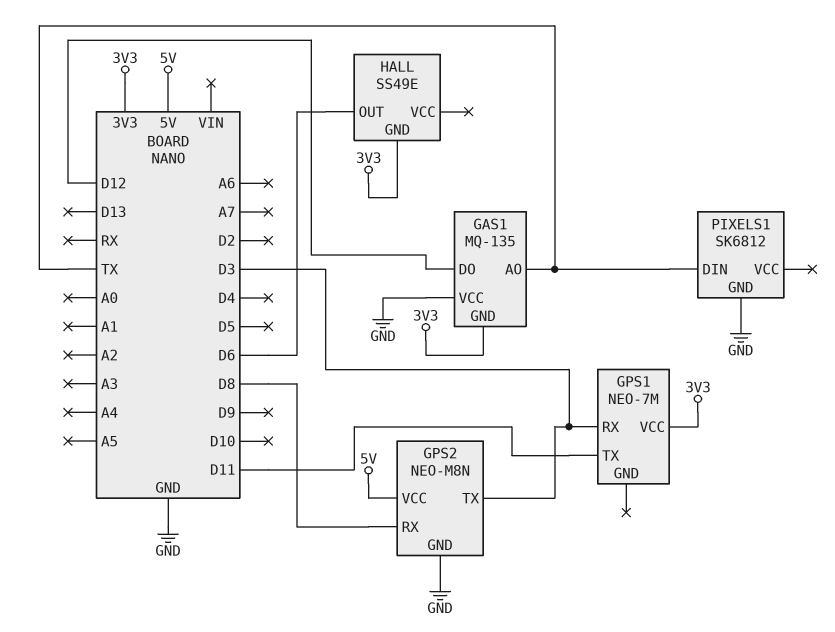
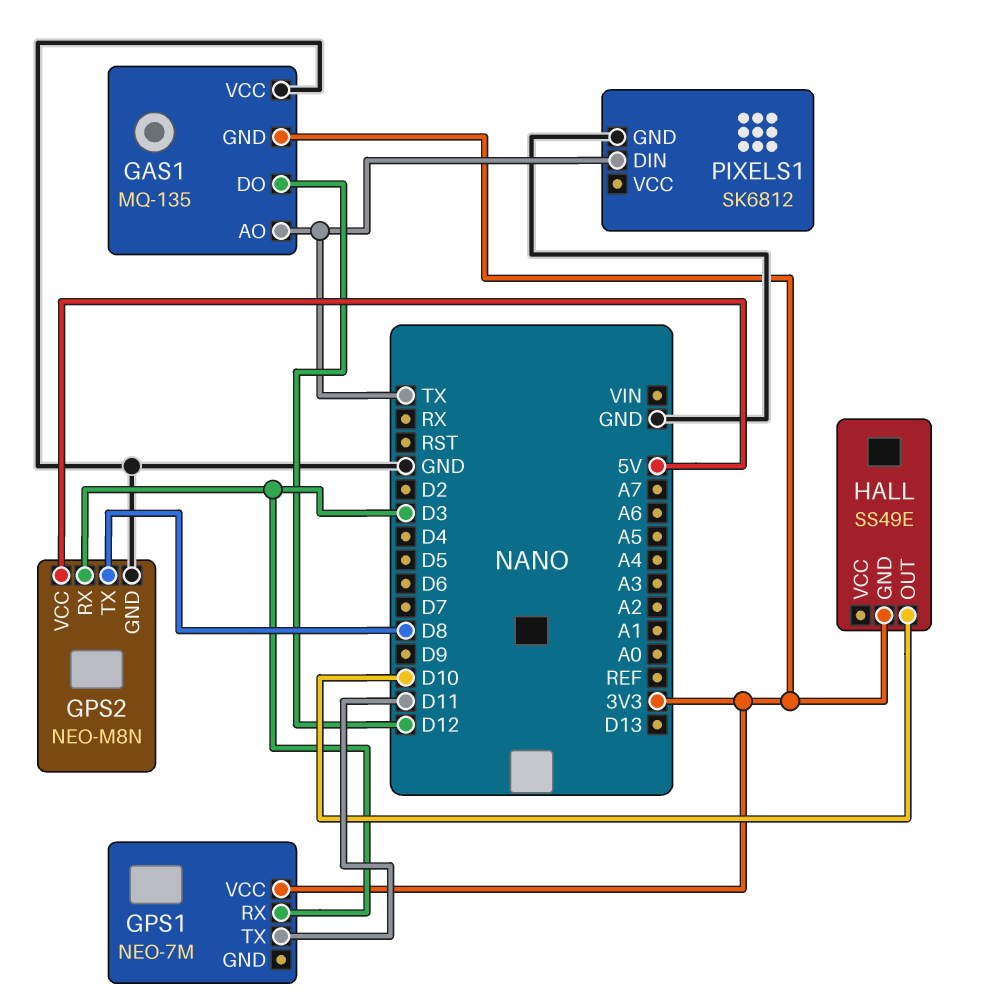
GPS2 pin RX: D8 -> D3
GPS2 pin TX: D3 -> D8
HALL pin OUT: D6 -> D10

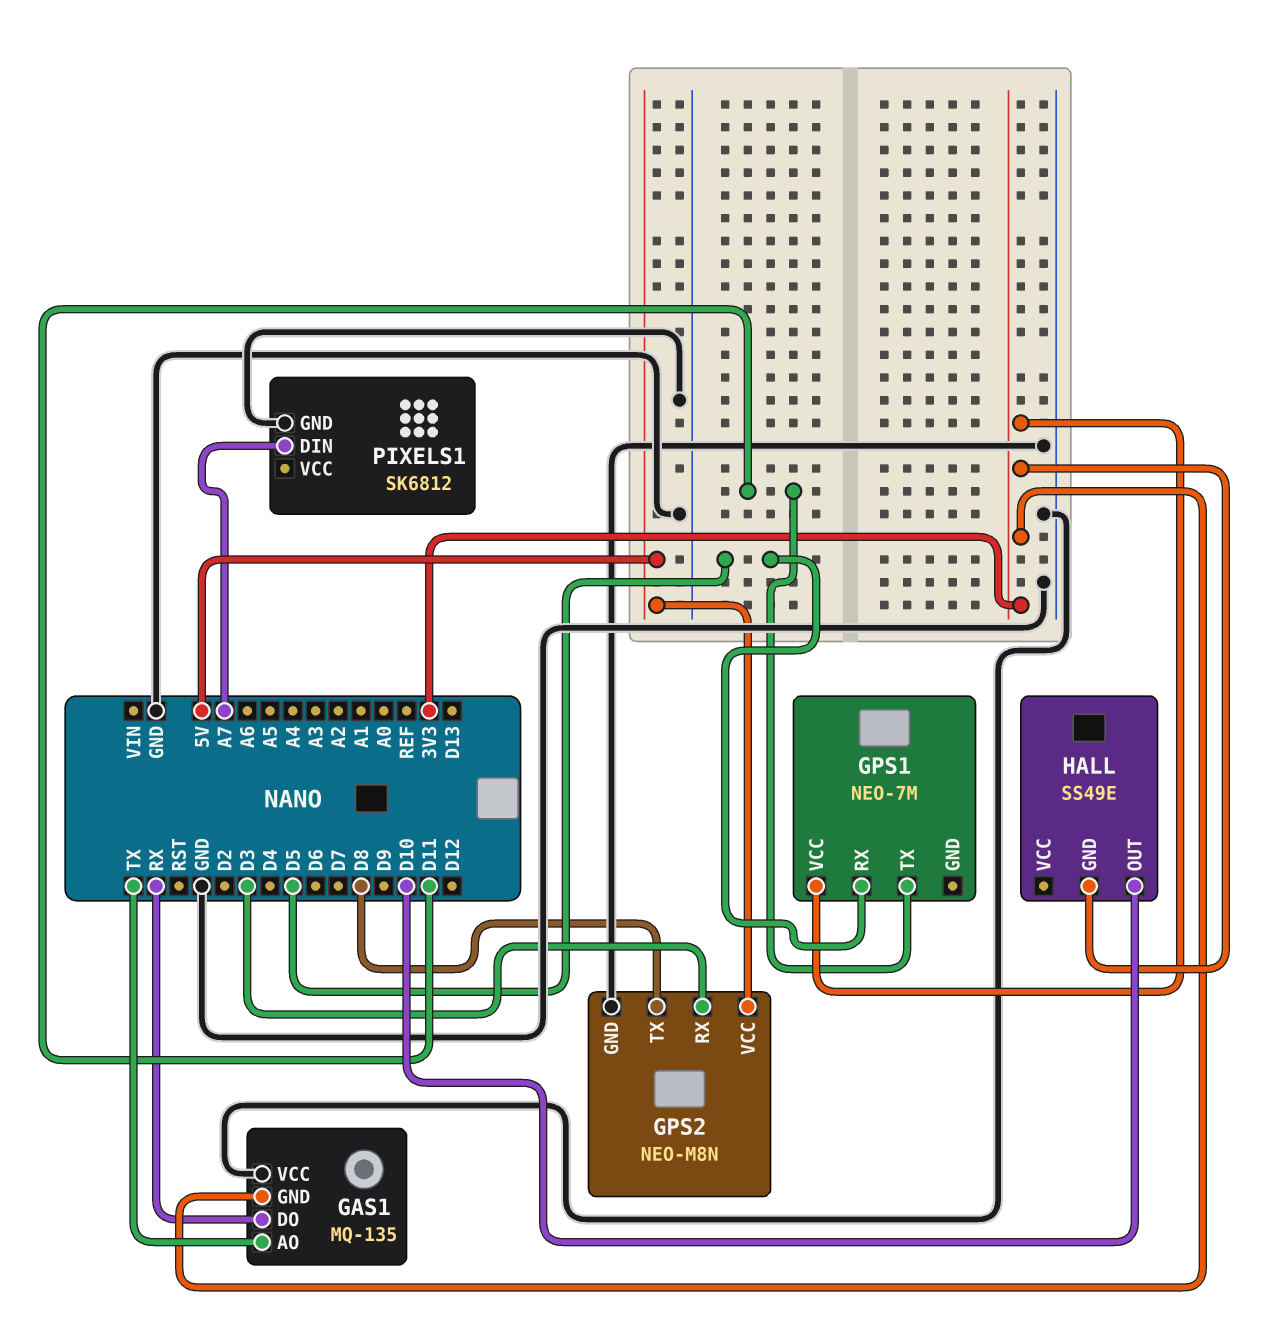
GAS1 pin DO: D12 -> RX
GPS1 pin RX: D3 -> D5
PIXELS1 pin DIN: TX -> A7

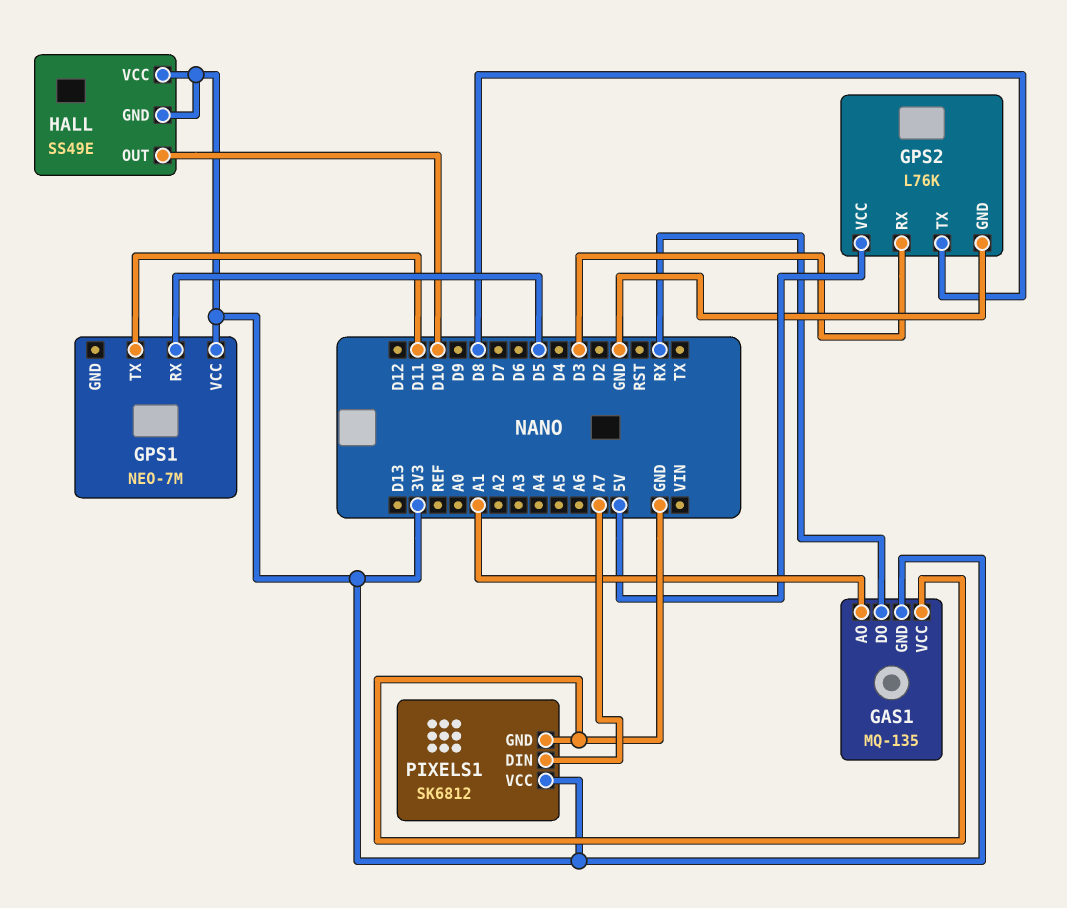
GAS1 pin AO: TX -> A1
GPS2: NEO-M8N -> L76K
HALL pin VCC: none -> 3V3
PIXELS1 pin VCC: none -> 3V3

